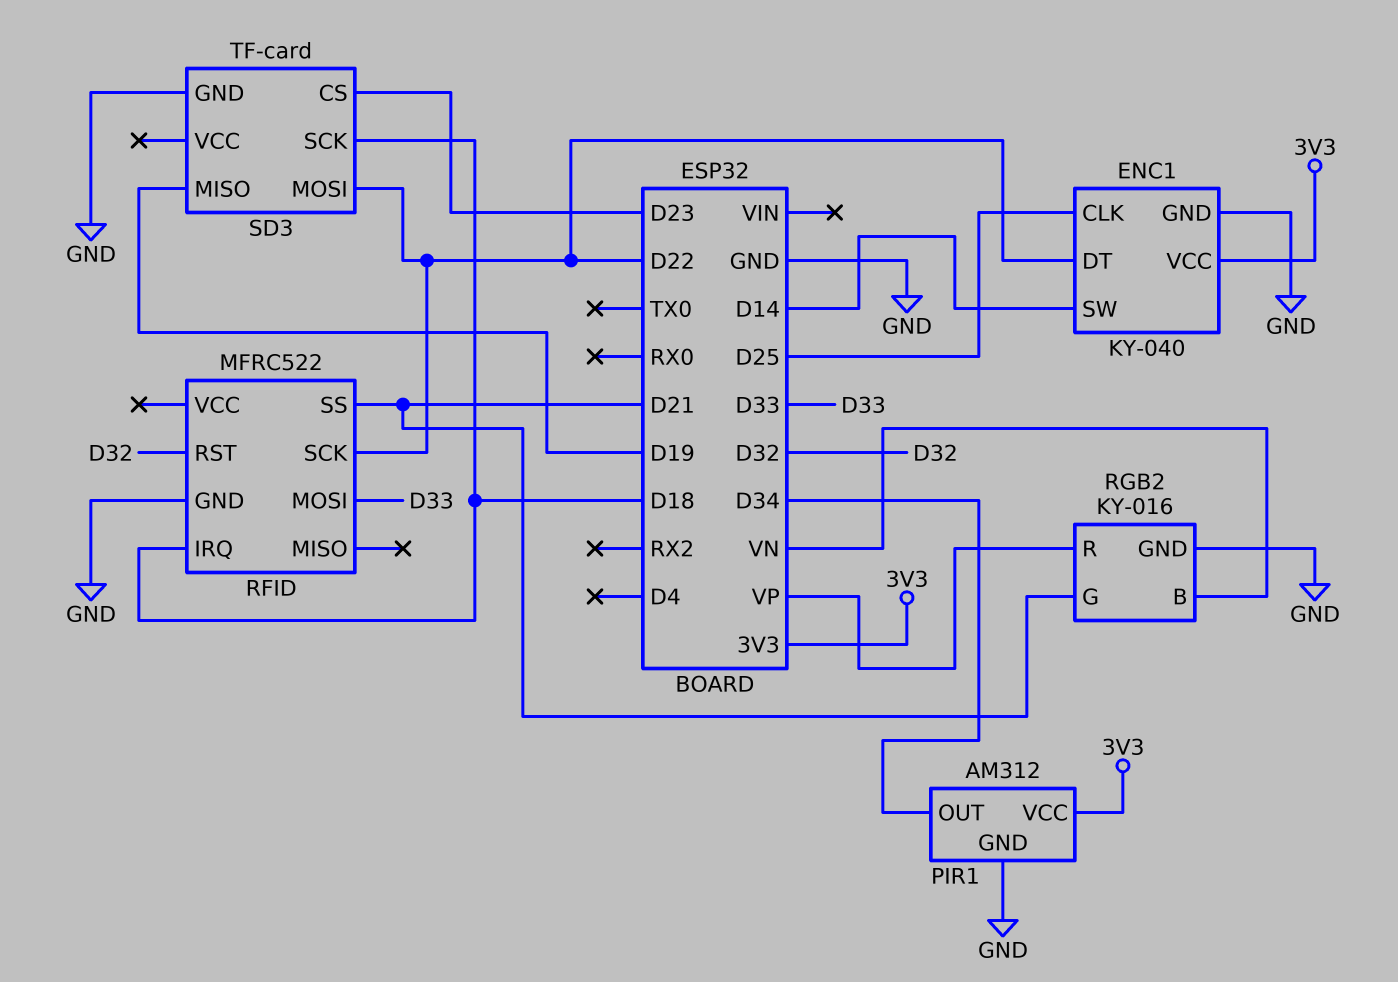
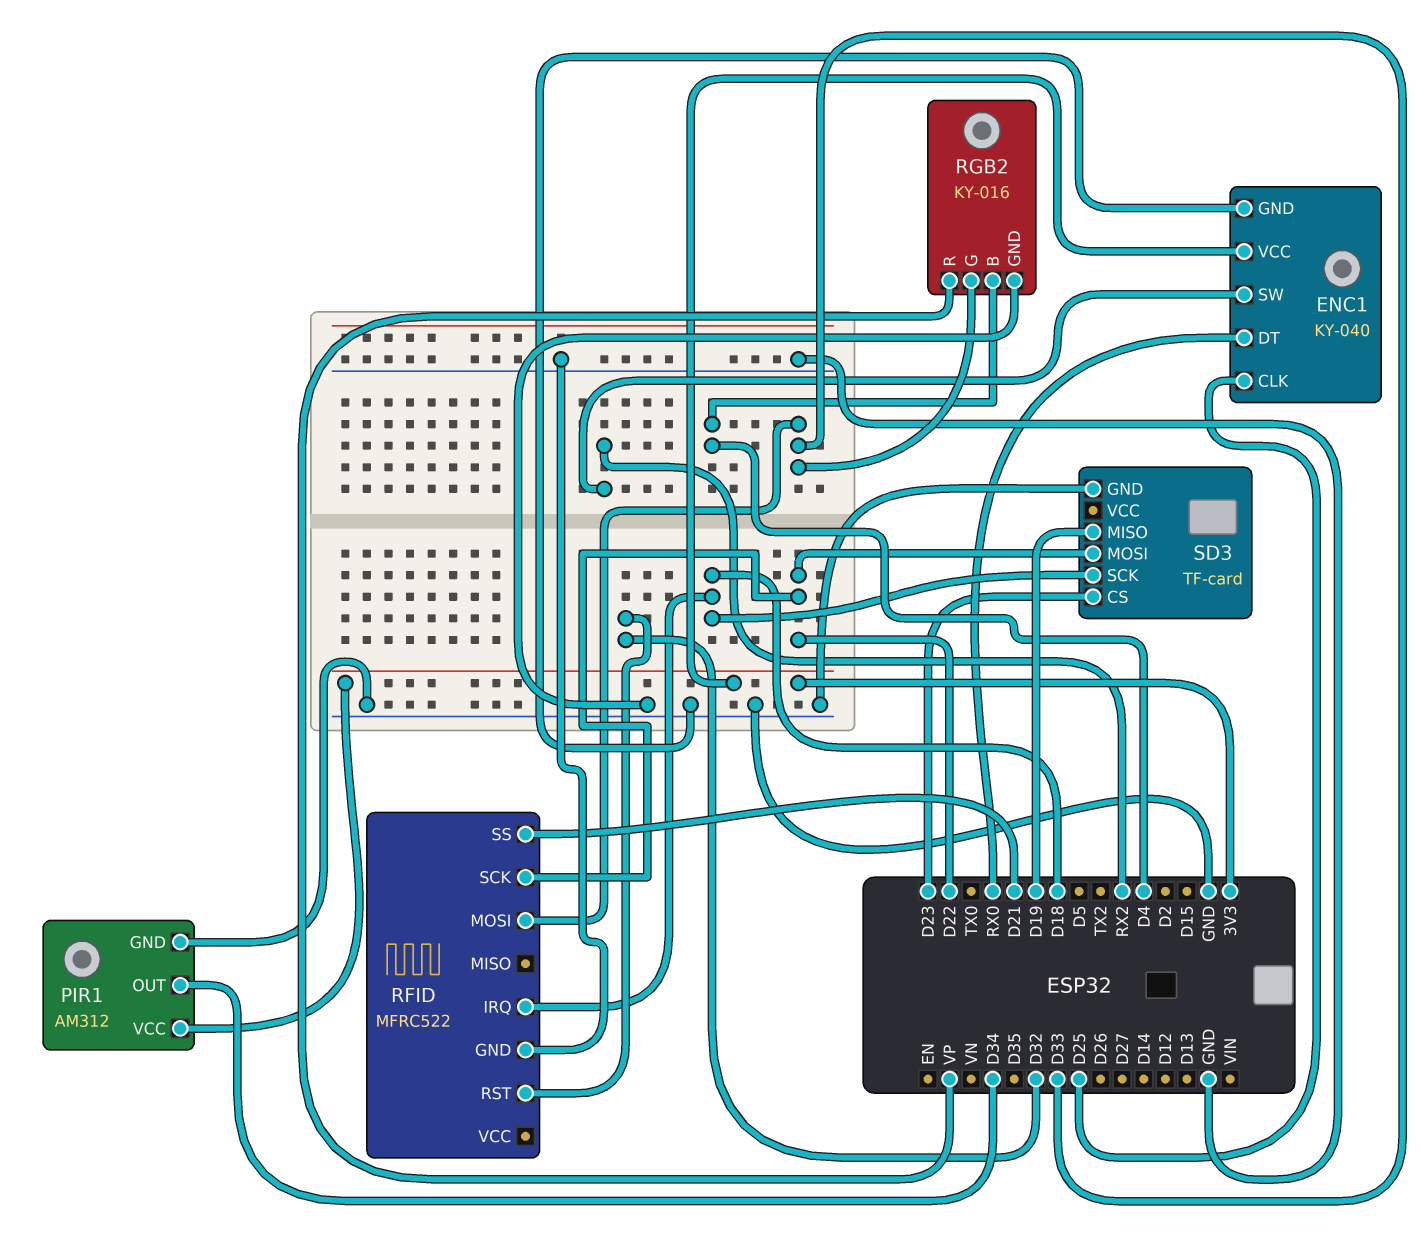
ENC1 pin DT: D22 -> RX0
ENC1 pin SW: D14 -> RX2
RGB2 pin B: VN -> D4
RGB2 pin G: D21 -> D33

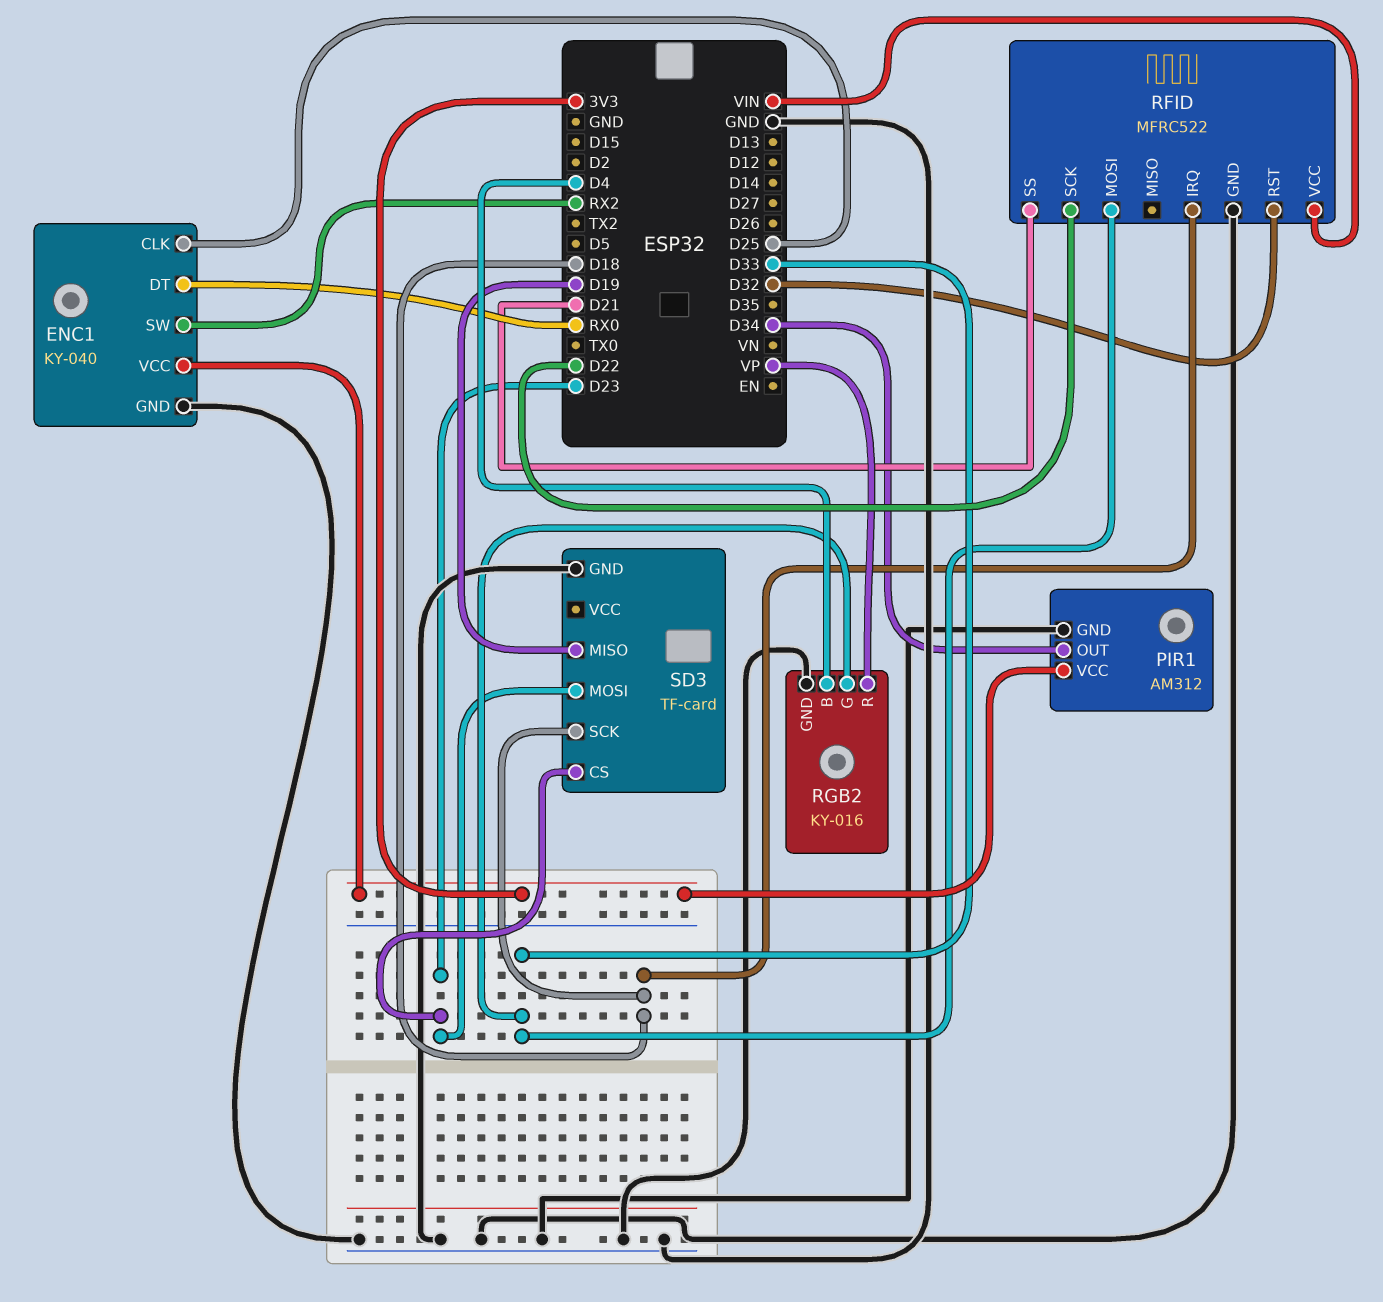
RFID pin VCC: none -> VIN
SD3 pin MOSI: D22 -> D23

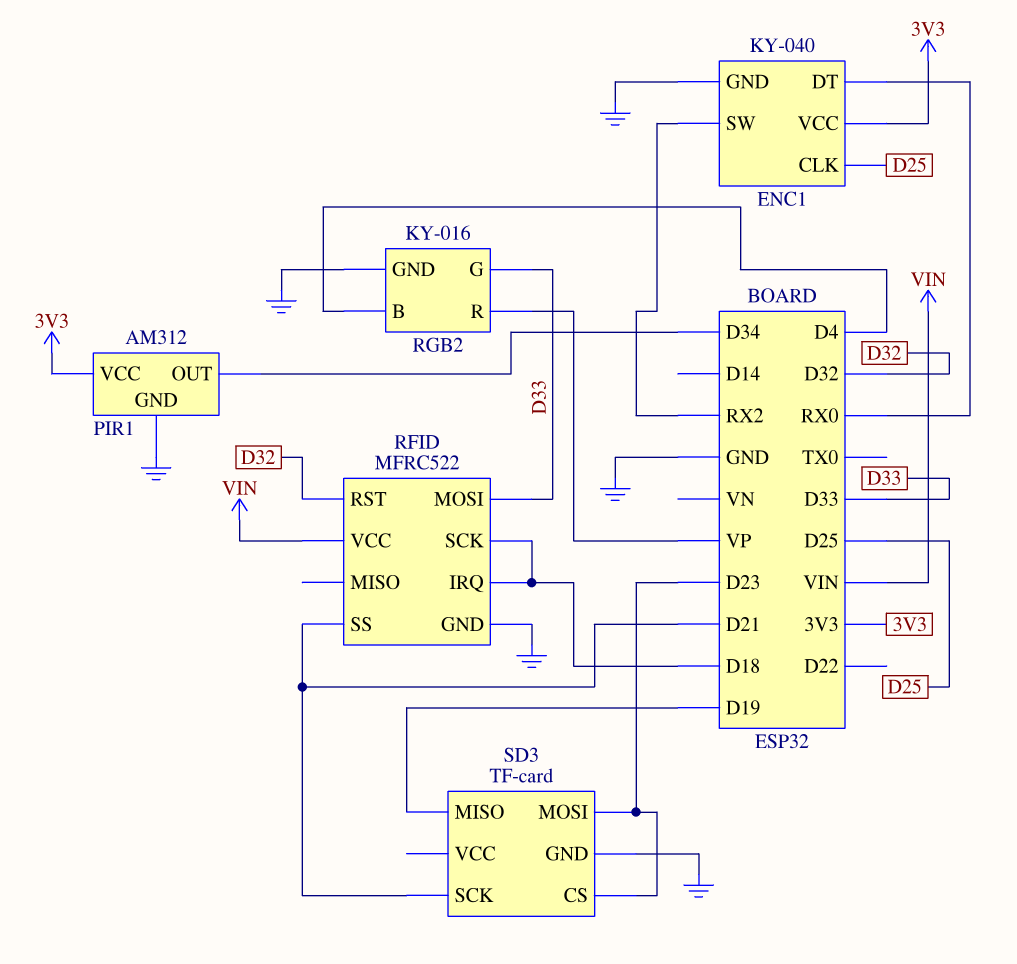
RFID pin SCK: D22 -> D18
SD3 pin SCK: D18 -> D21

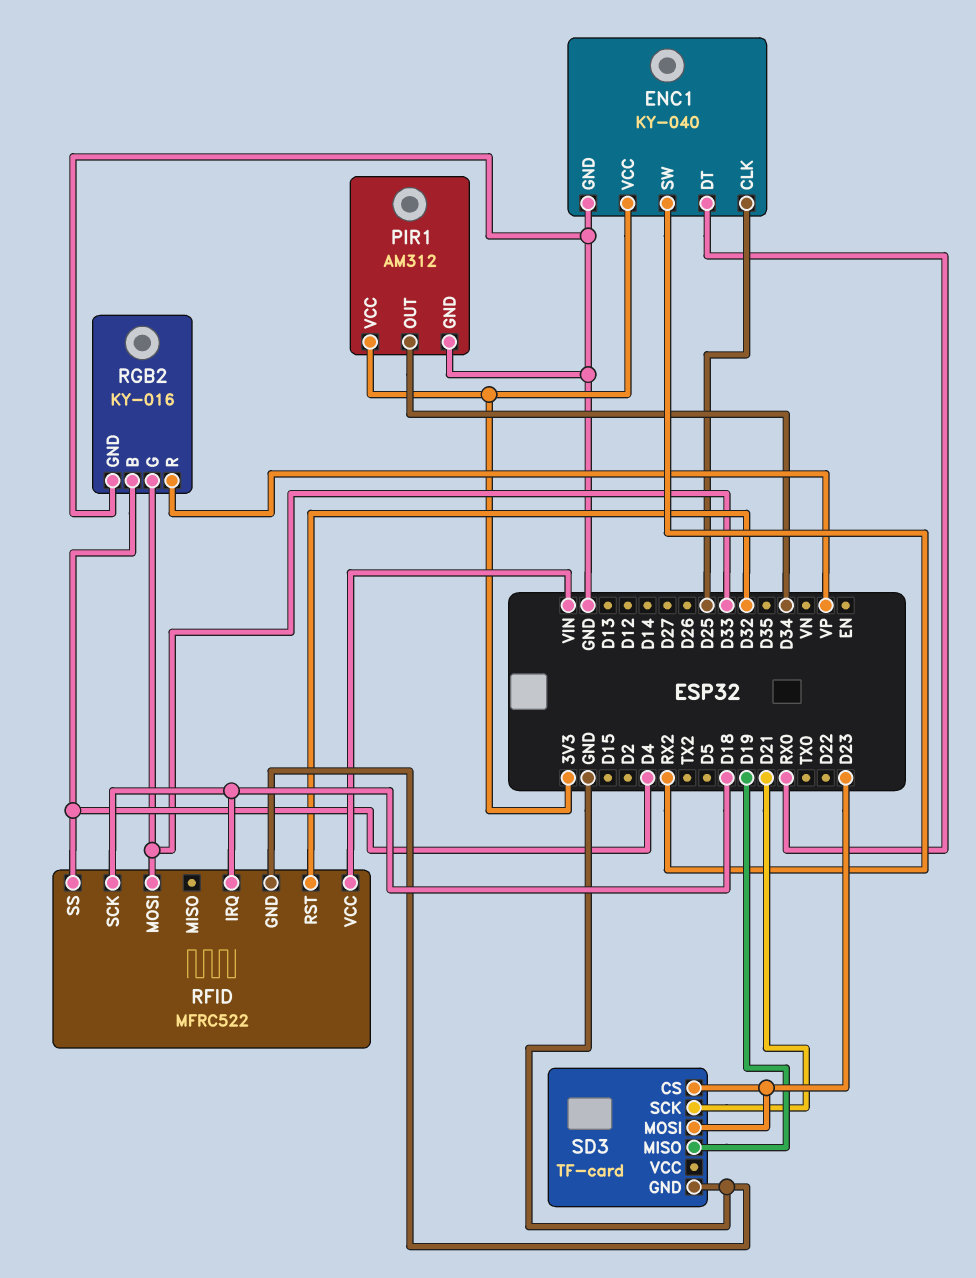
RFID pin SS: D21 -> D4

